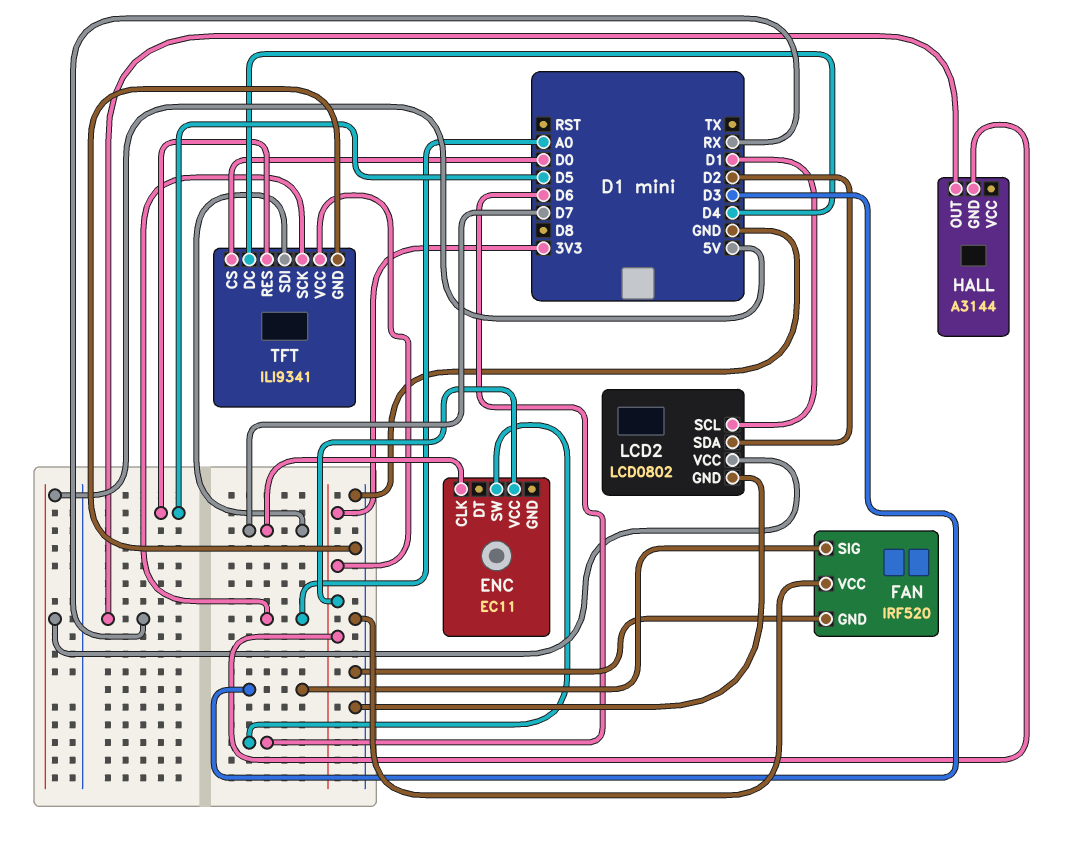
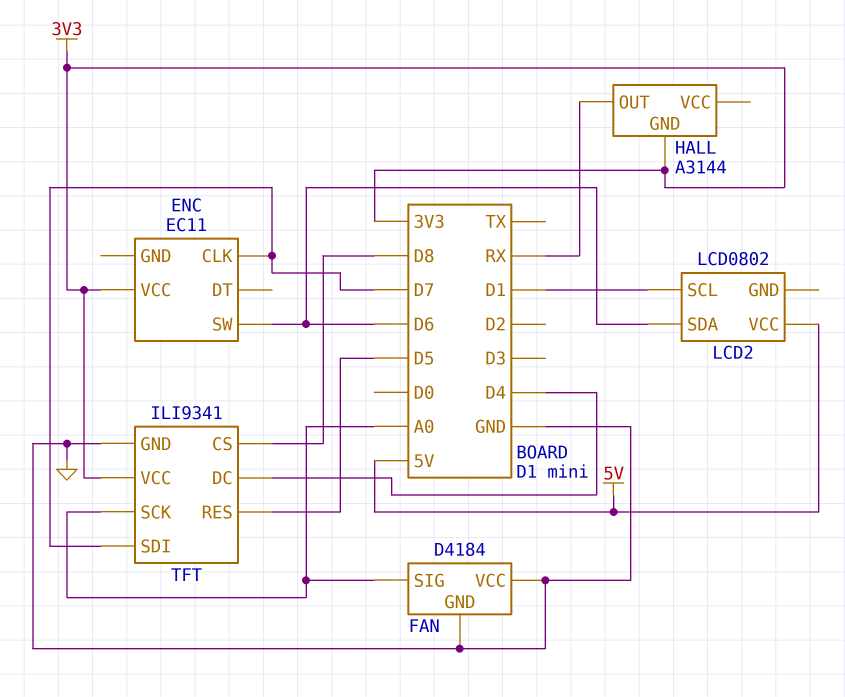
FAN: IRF520 -> D4184
FAN pin SIG: D3 -> A0
LCD2 pin GND: GND -> none
LCD2 pin SDA: D2 -> D6
TFT pin CS: D0 -> D8

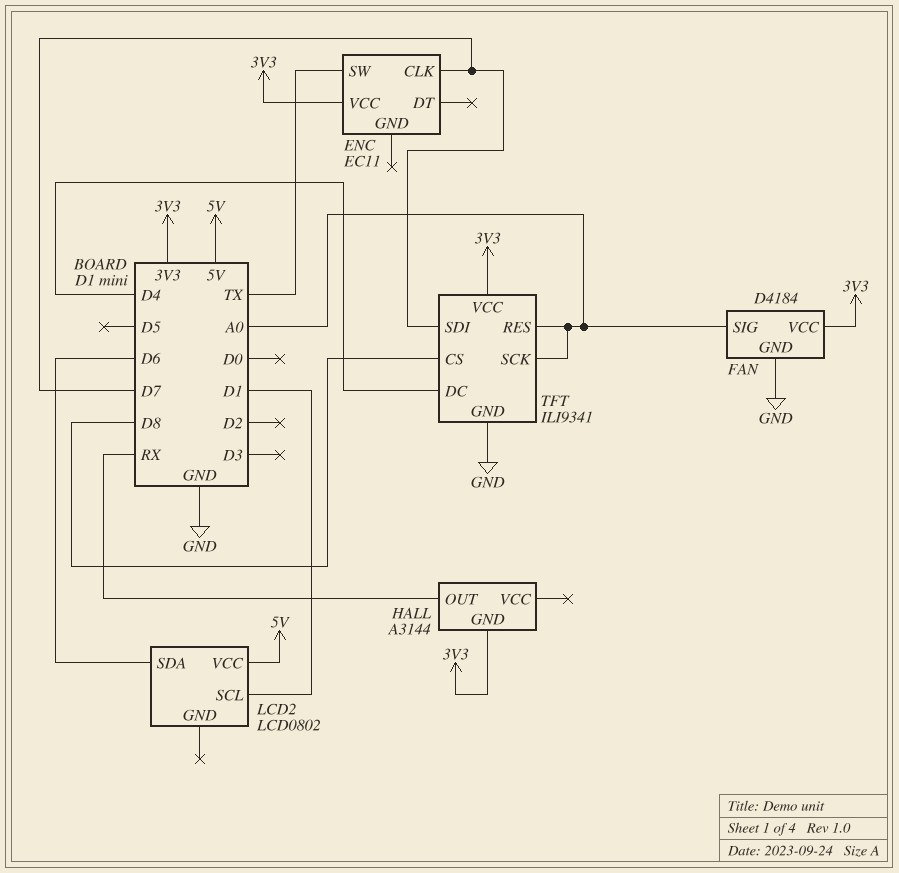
ENC pin SW: D6 -> TX
FAN pin VCC: GND -> 3V3
TFT pin RES: D5 -> A0

